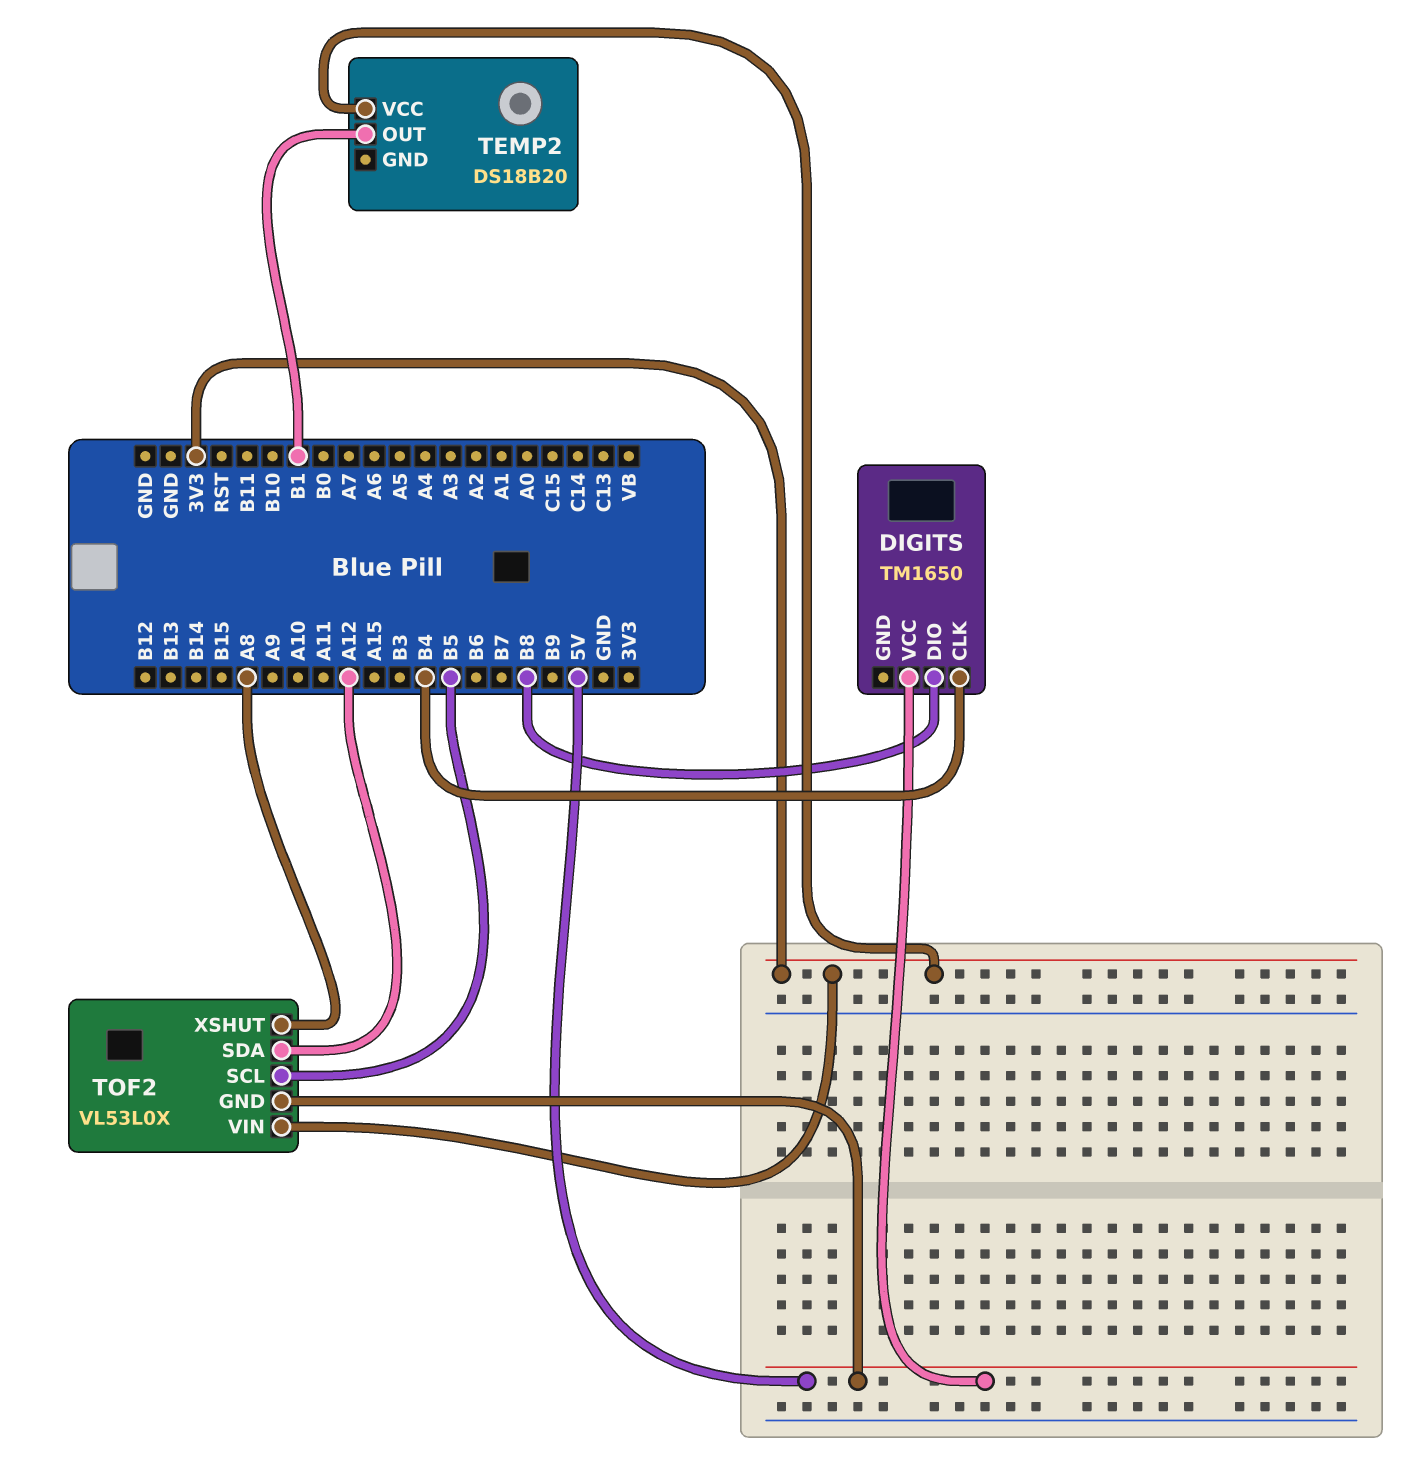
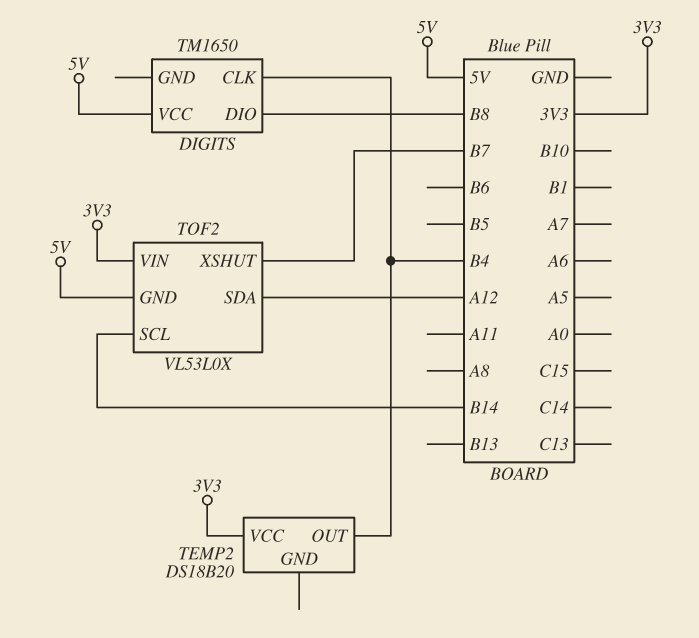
TEMP2 pin OUT: B1 -> B4
TOF2 pin SCL: B5 -> B14
TOF2 pin XSHUT: A8 -> B7

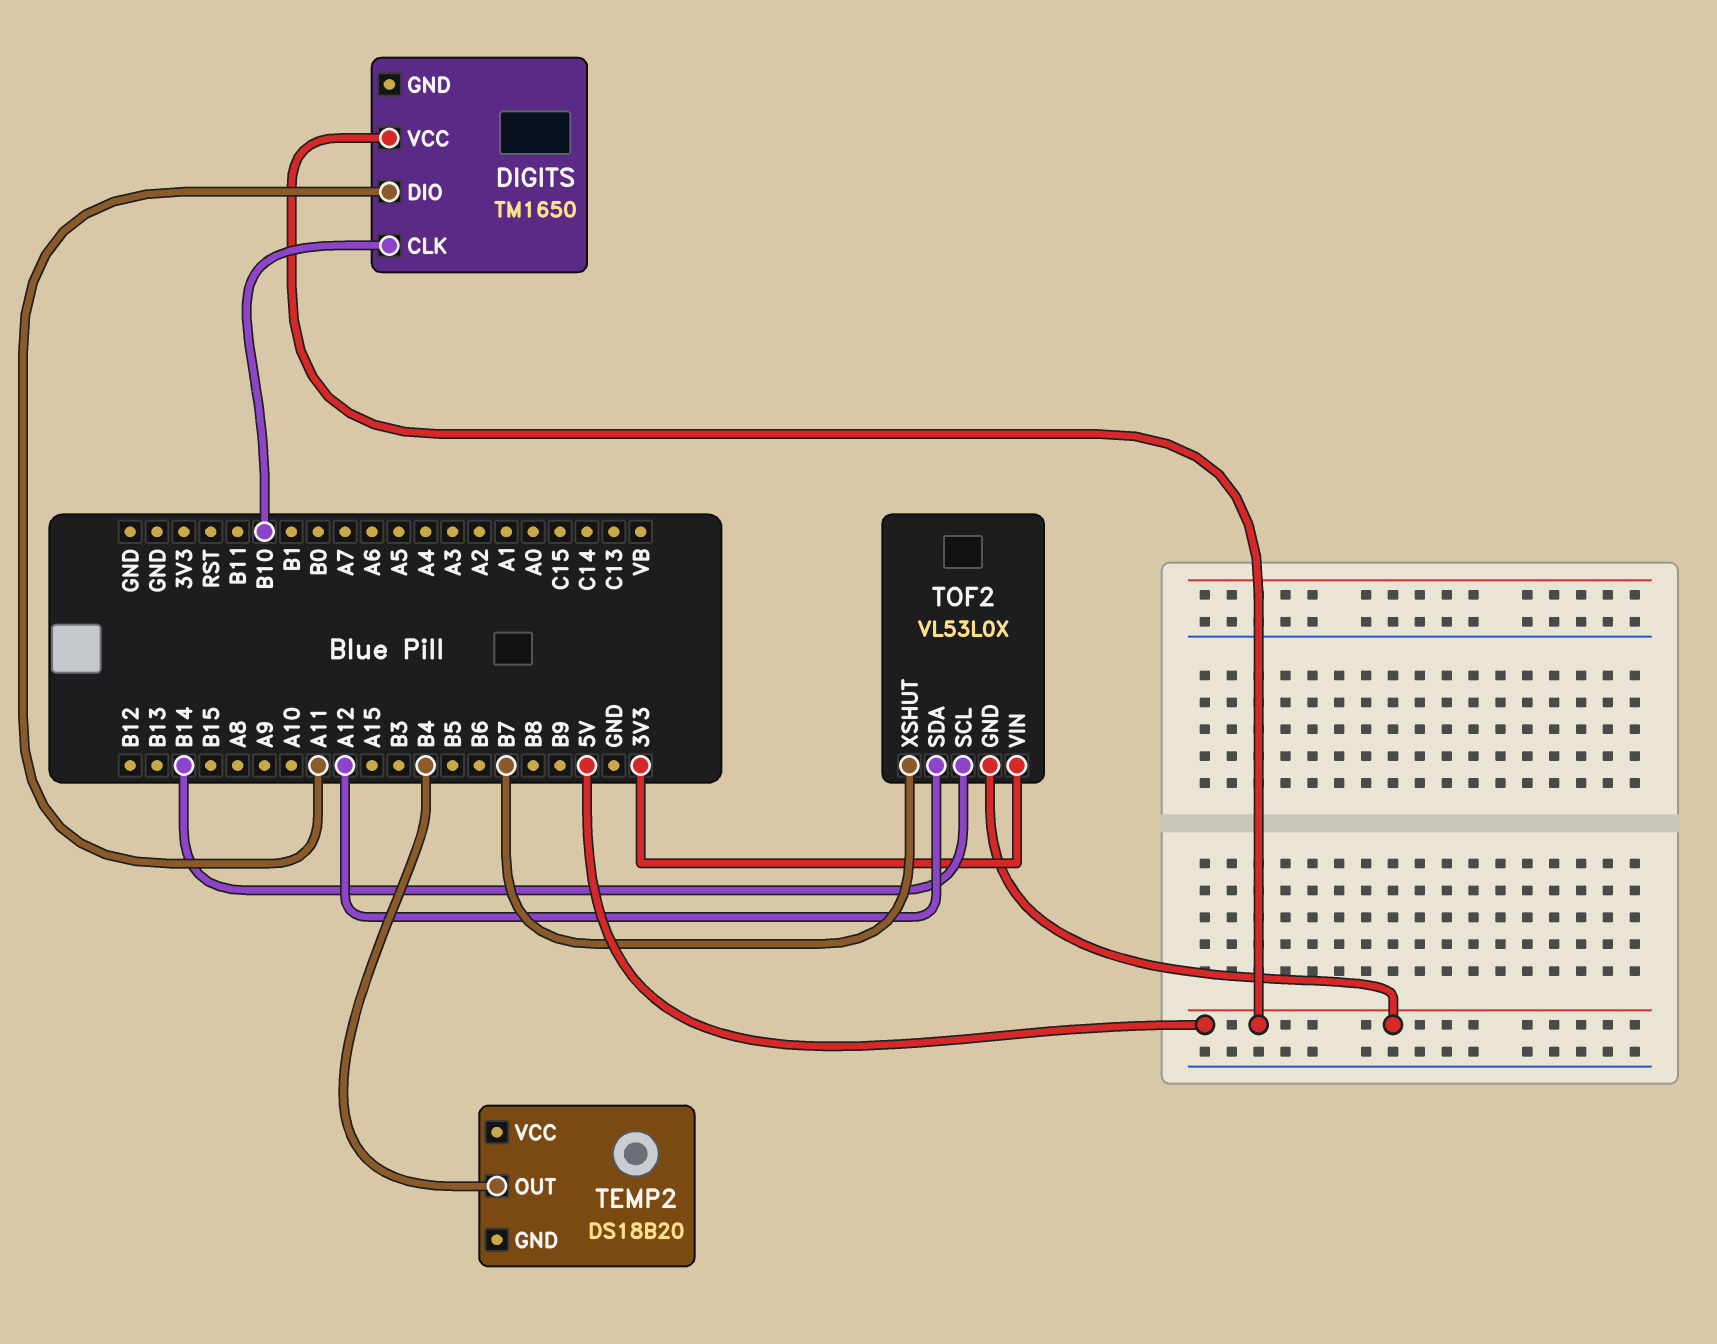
DIGITS pin CLK: B4 -> B10
DIGITS pin DIO: B8 -> A11
TEMP2 pin VCC: 3V3 -> none

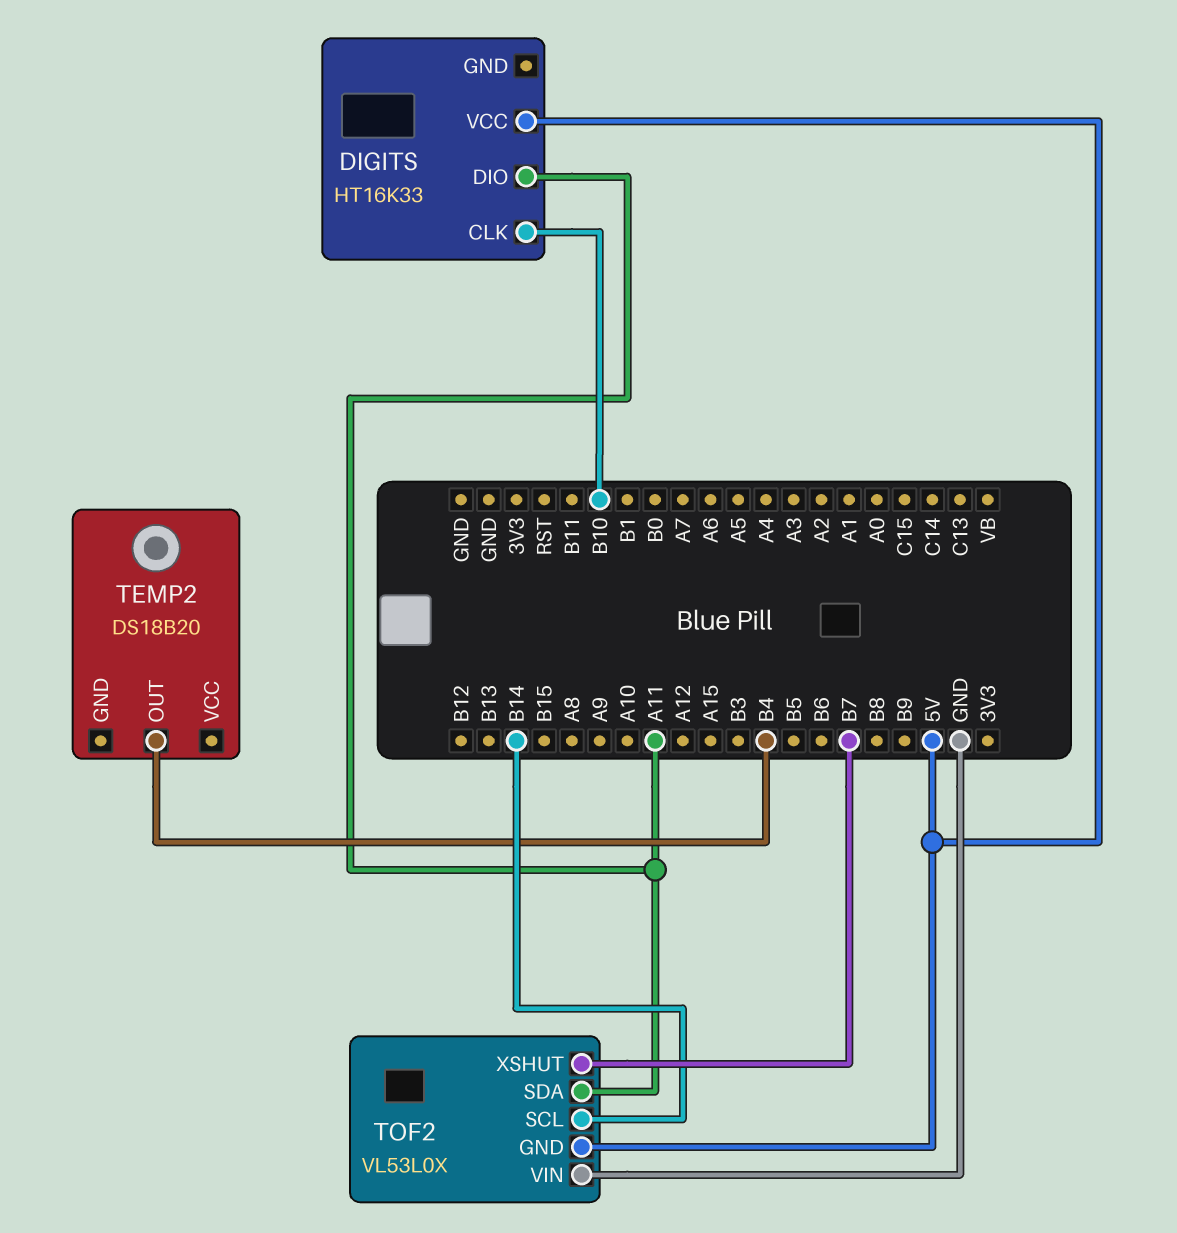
DIGITS: TM1650 -> HT16K33
TOF2 pin SDA: A12 -> A11
TOF2 pin VIN: 3V3 -> GND

